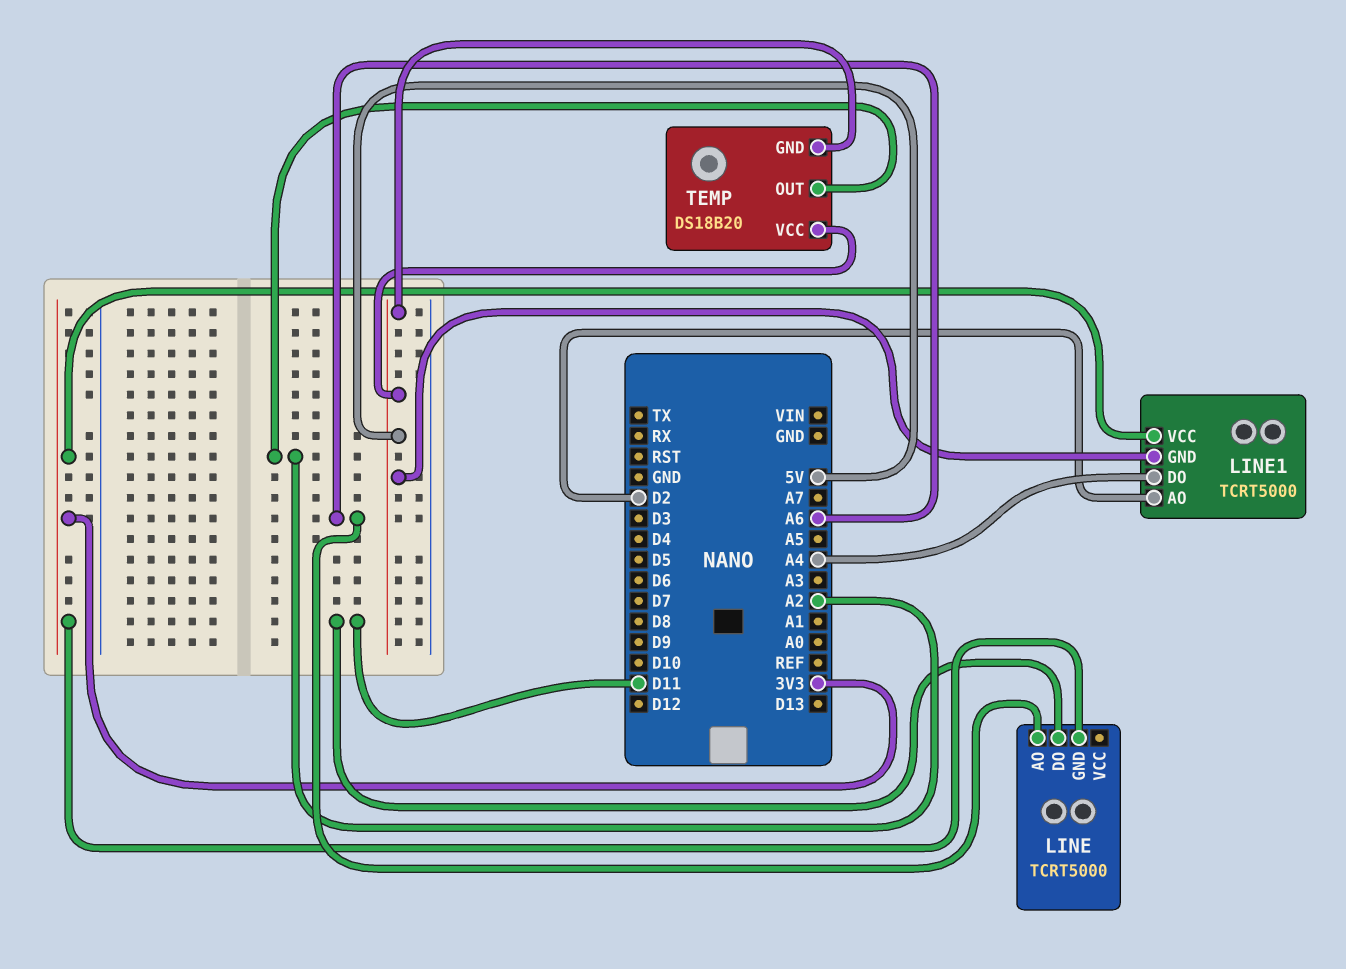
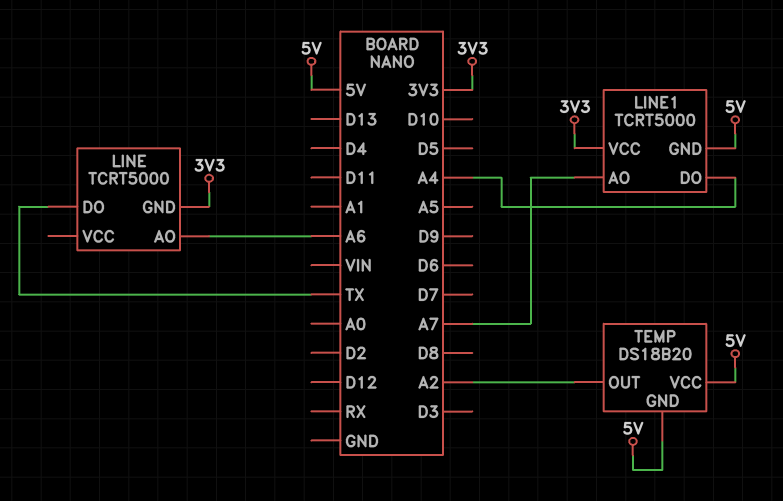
LINE pin DO: D11 -> TX
LINE1 pin AO: D2 -> A7

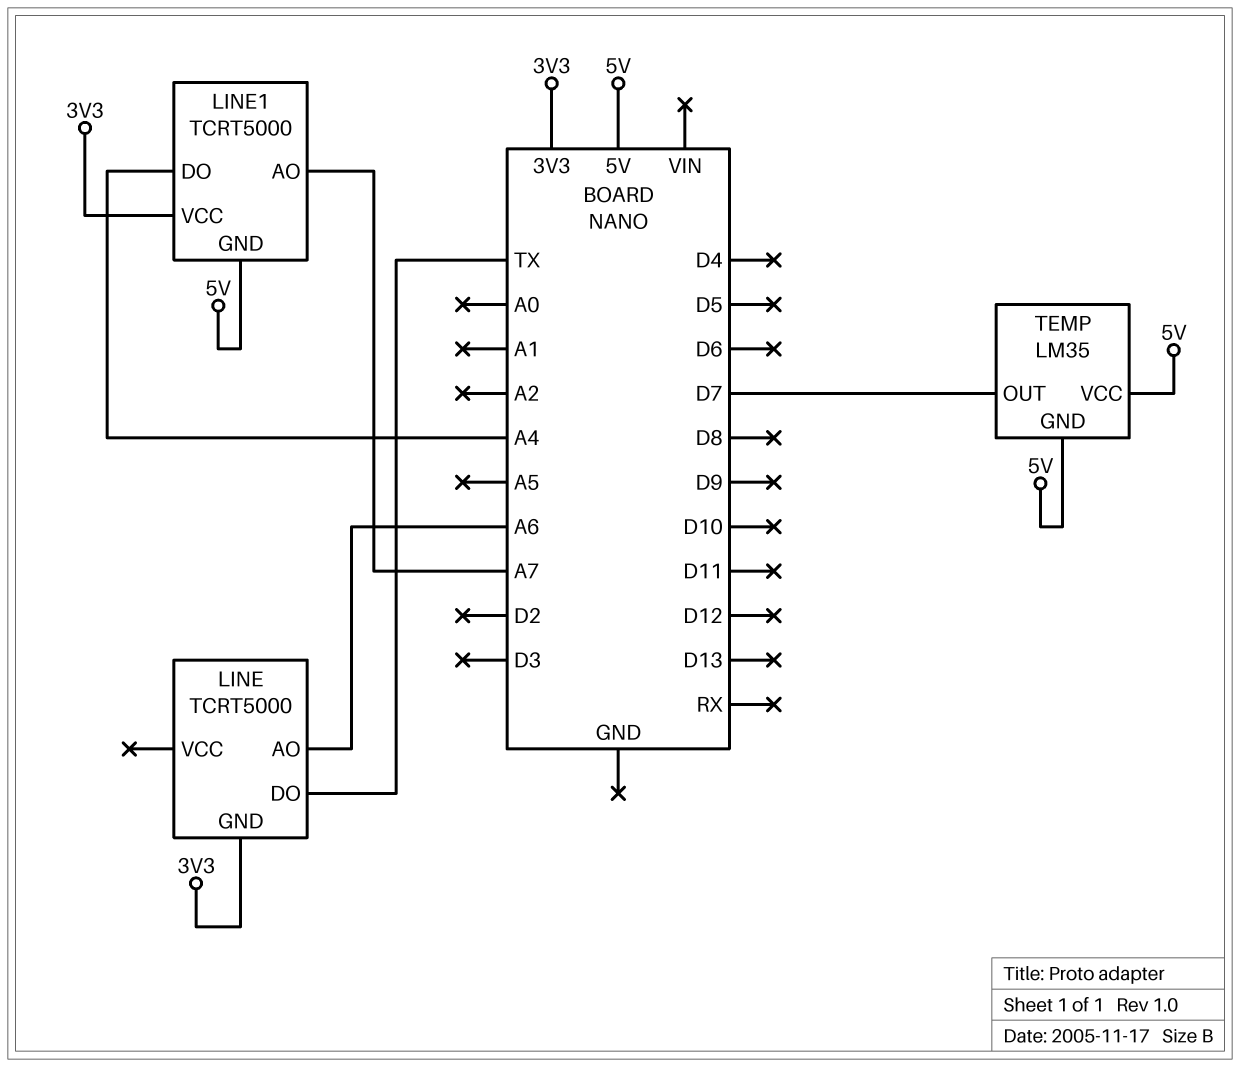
TEMP: DS18B20 -> LM35
TEMP pin OUT: A2 -> D7

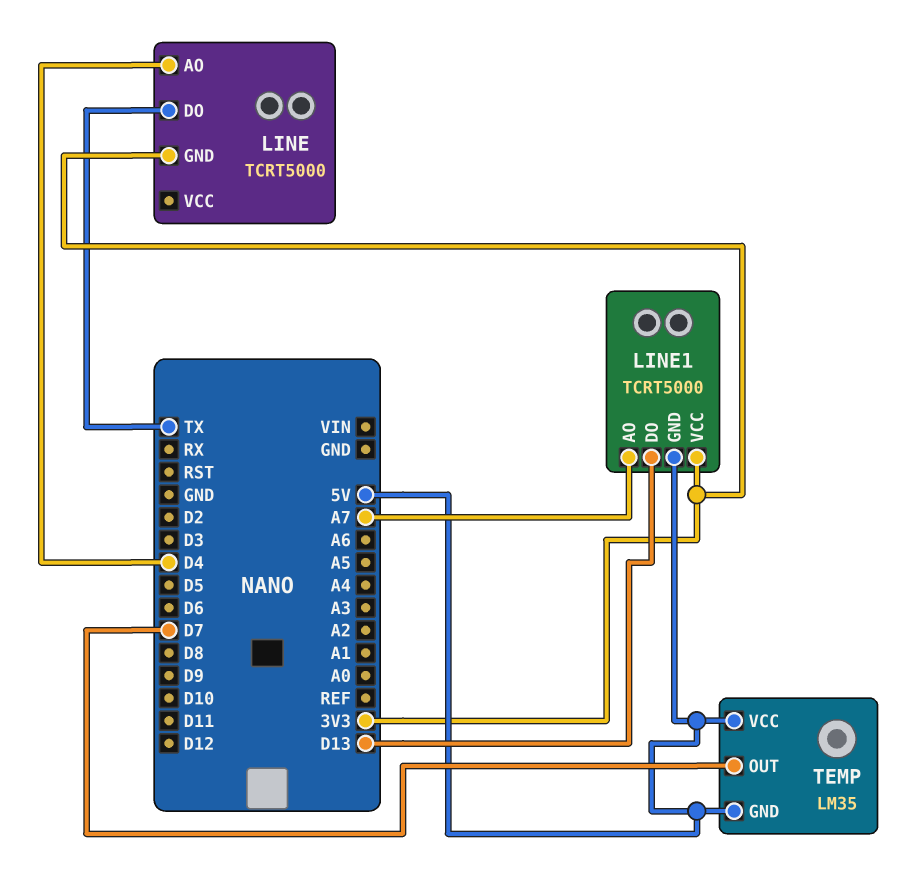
LINE pin AO: A6 -> D4
LINE1 pin DO: A4 -> D13

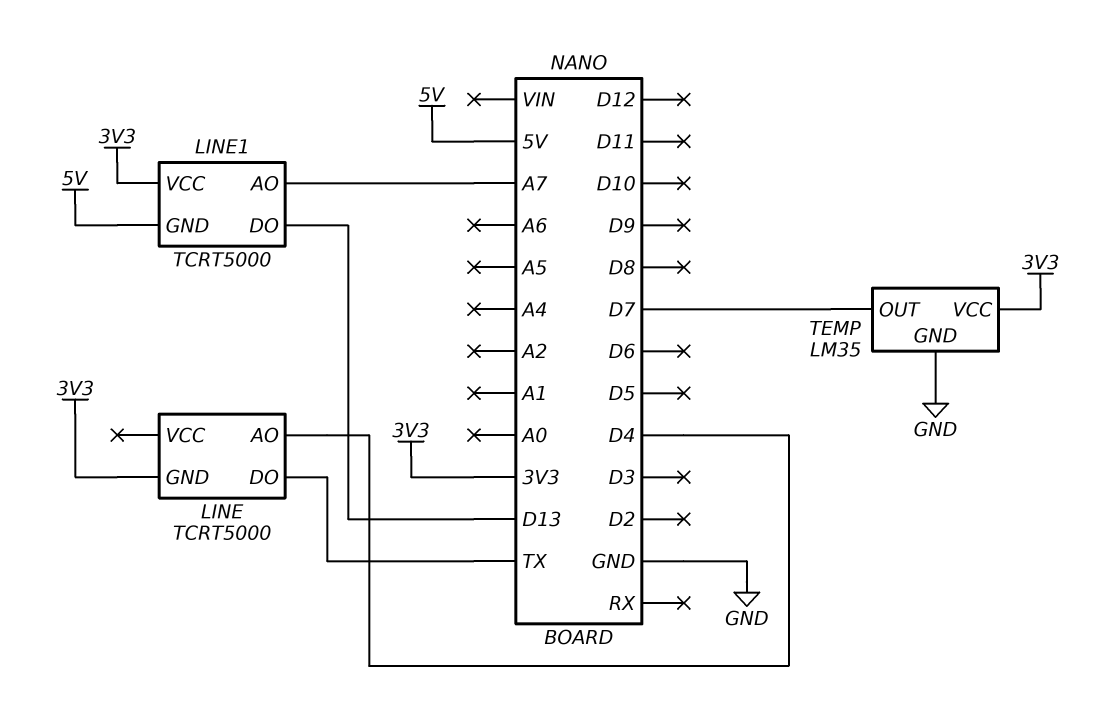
TEMP pin GND: 5V -> GND
TEMP pin VCC: 5V -> 3V3

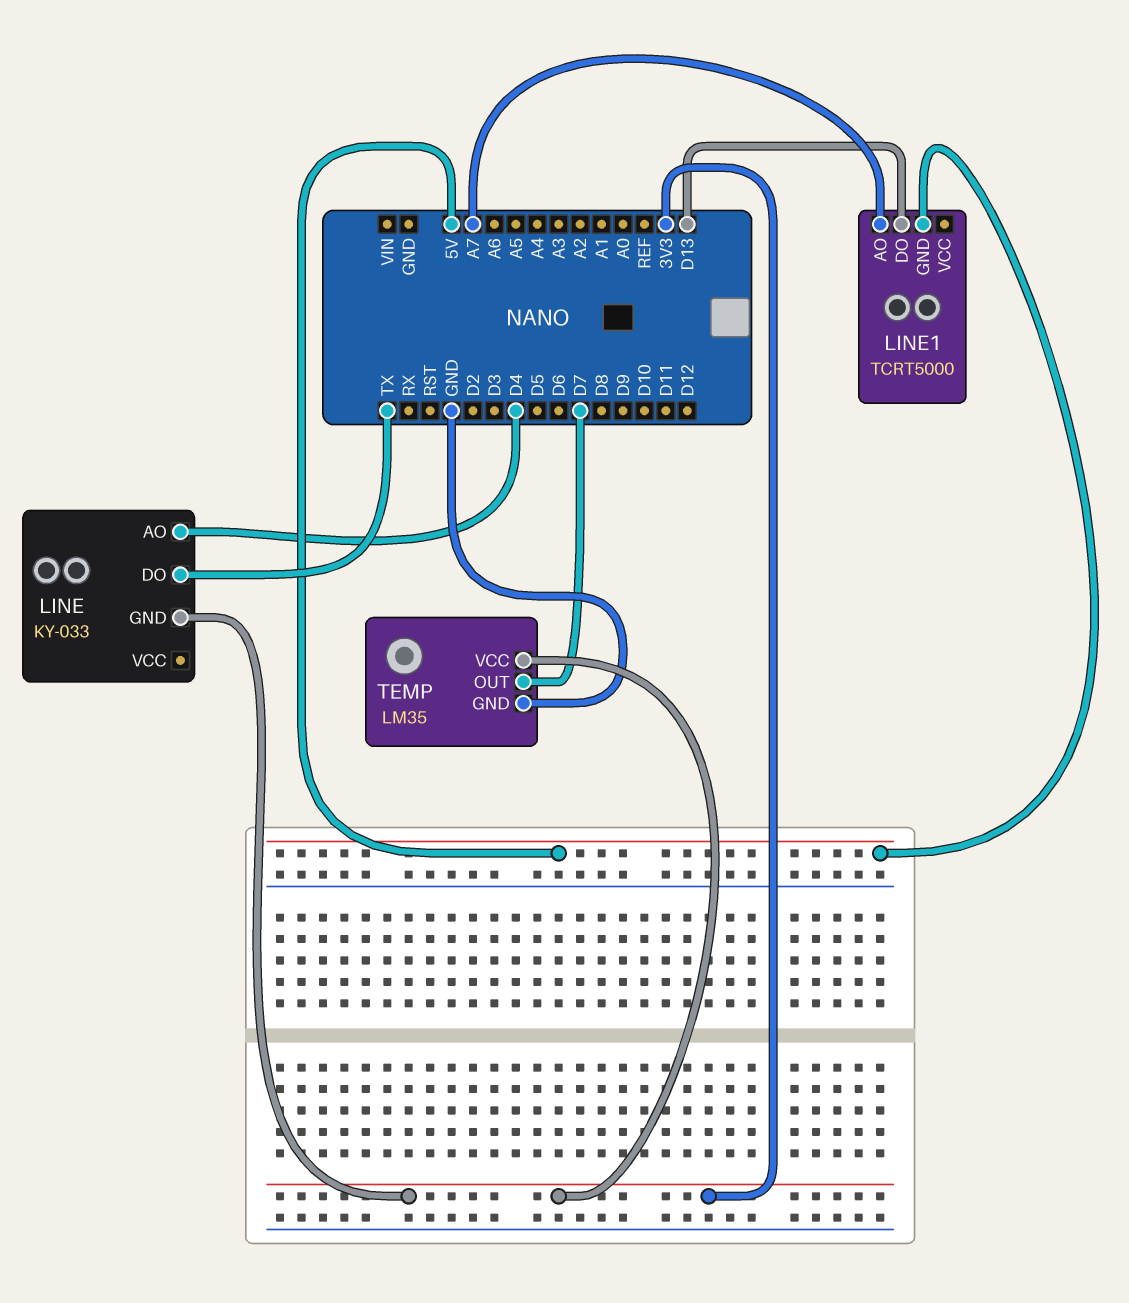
LINE: TCRT5000 -> KY-033
LINE1 pin VCC: 3V3 -> none

